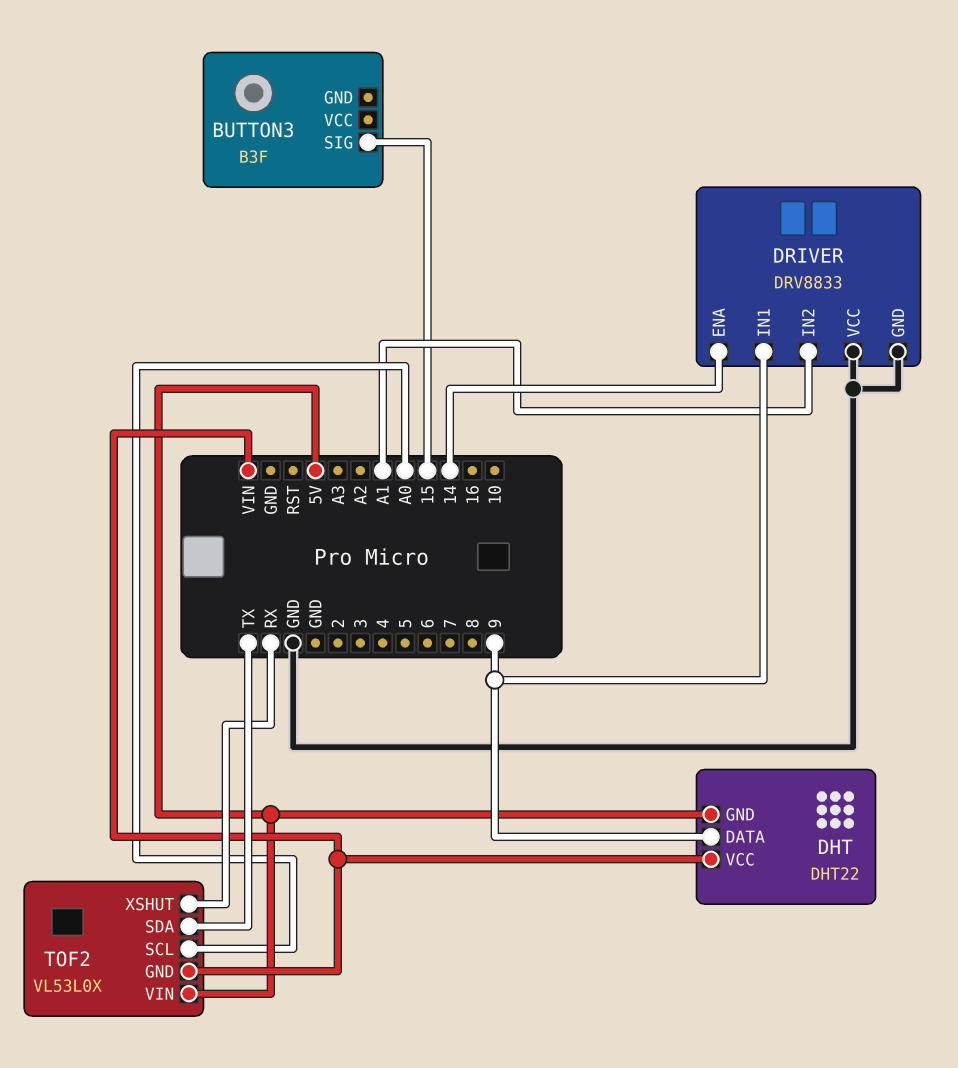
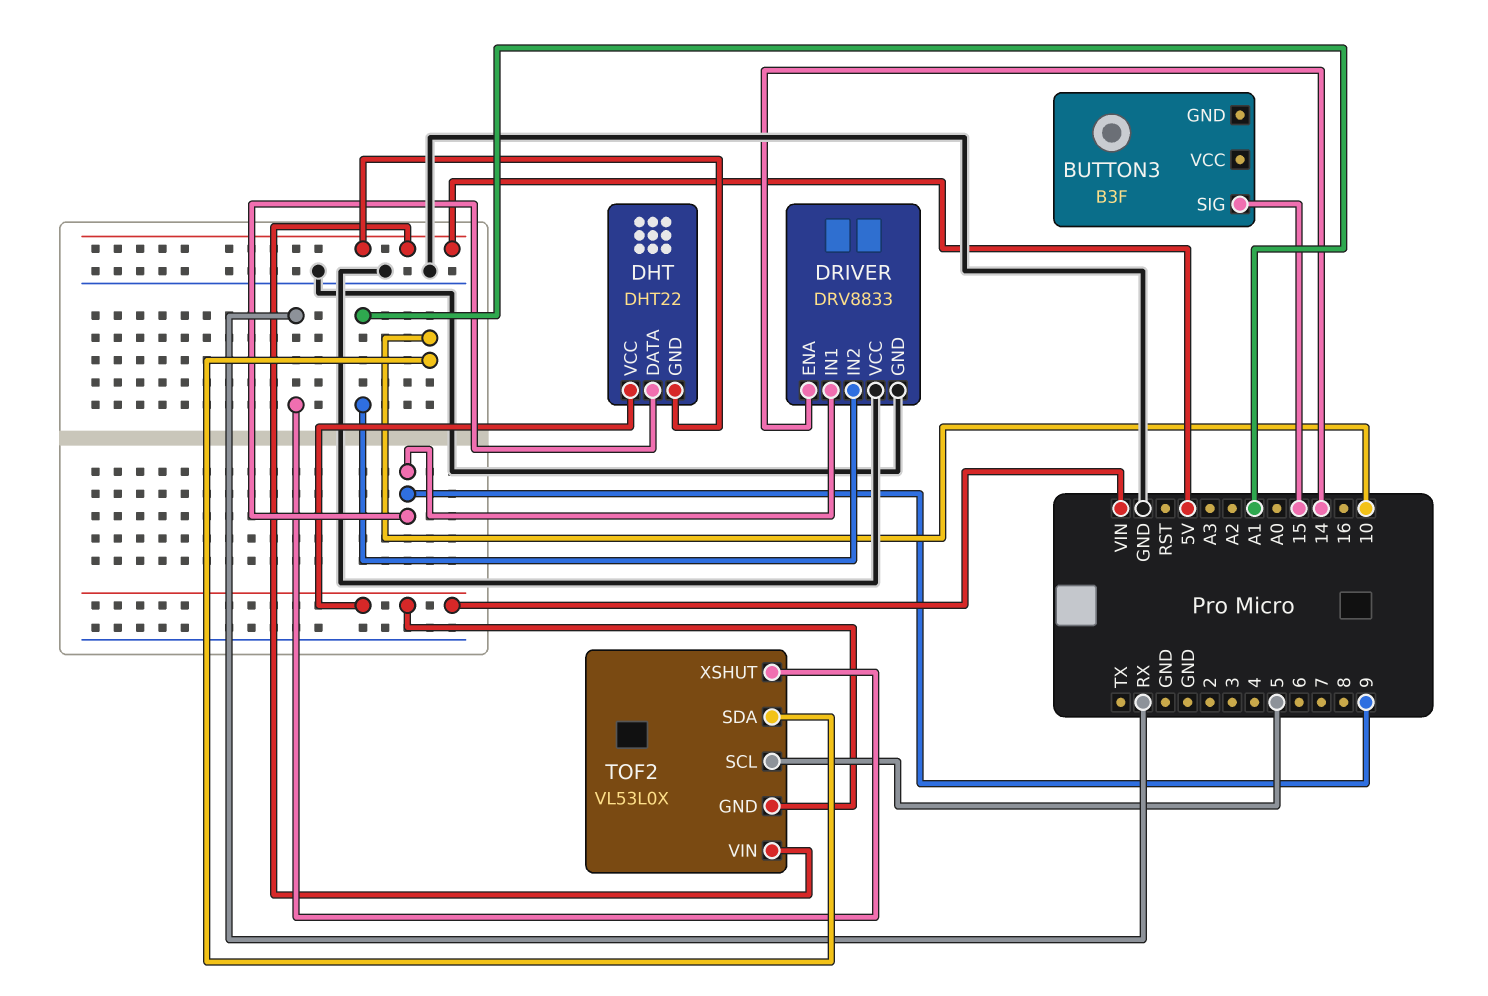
TOF2 pin SCL: A0 -> 5
TOF2 pin SDA: TX -> 10

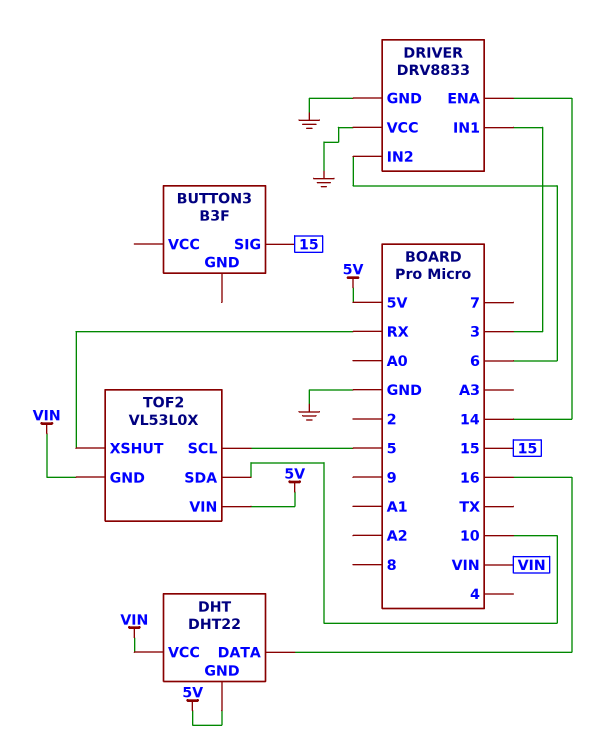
DHT pin DATA: 9 -> 16
DRIVER pin IN1: 9 -> 3
DRIVER pin IN2: A1 -> 6

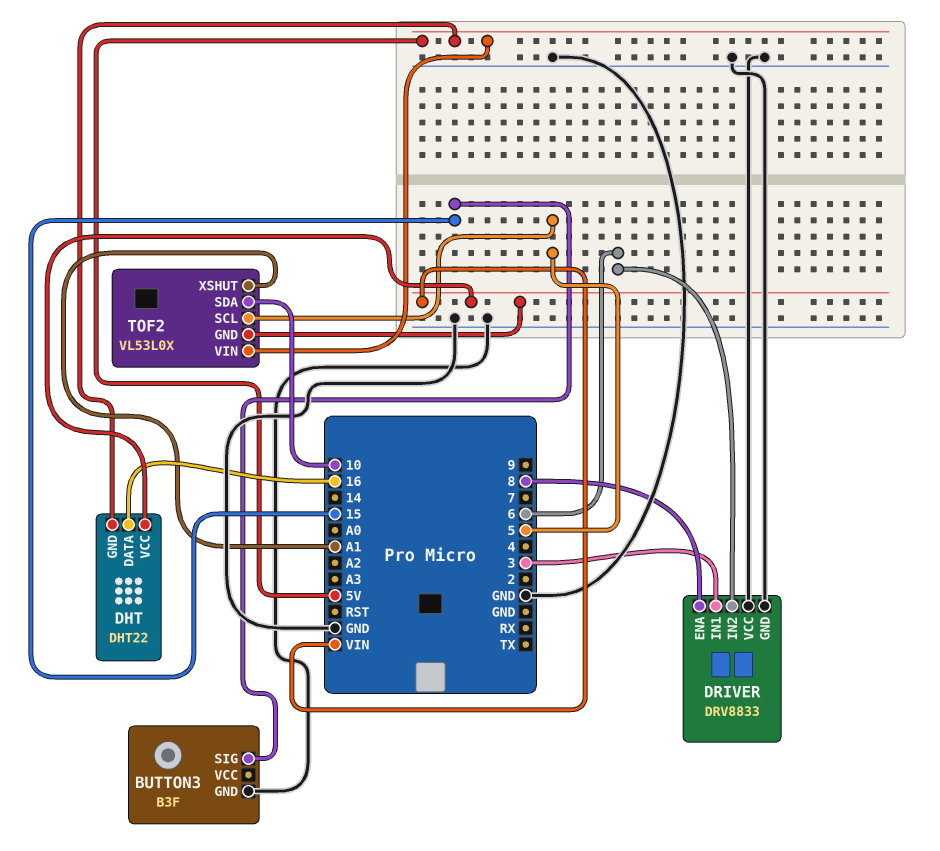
BUTTON3 pin GND: none -> GND
DRIVER pin ENA: 14 -> 8
TOF2 pin XSHUT: RX -> A1

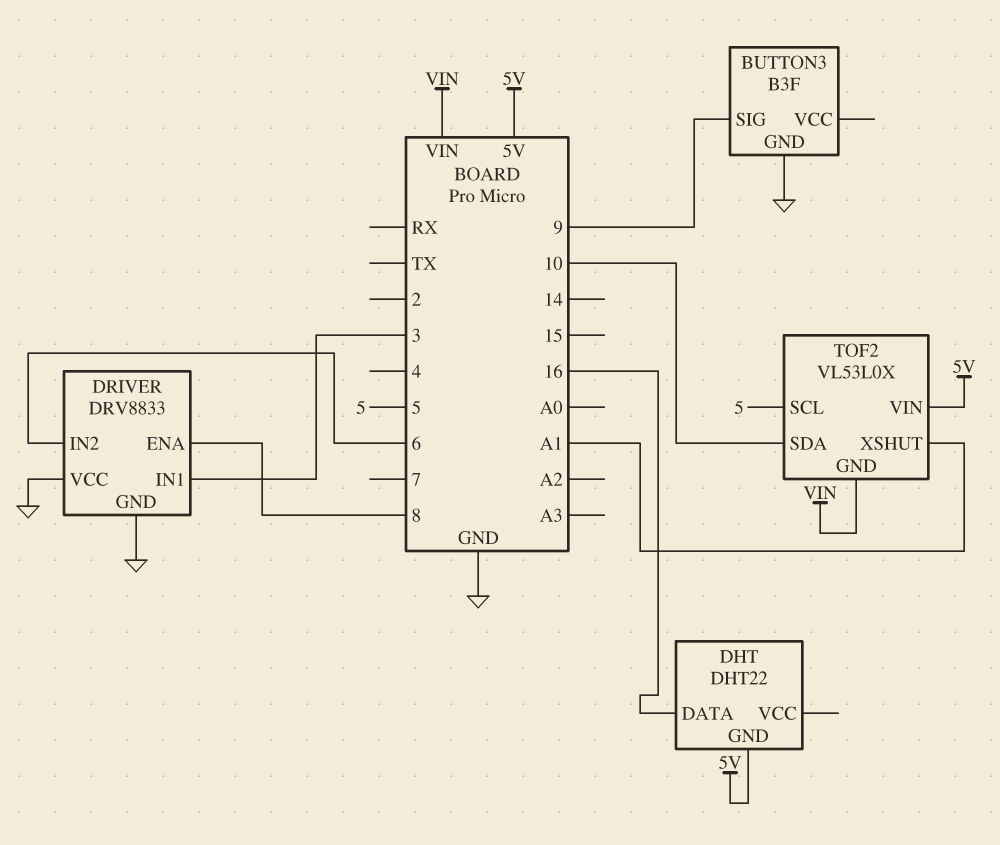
BUTTON3 pin SIG: 15 -> 9
DHT pin VCC: VIN -> none

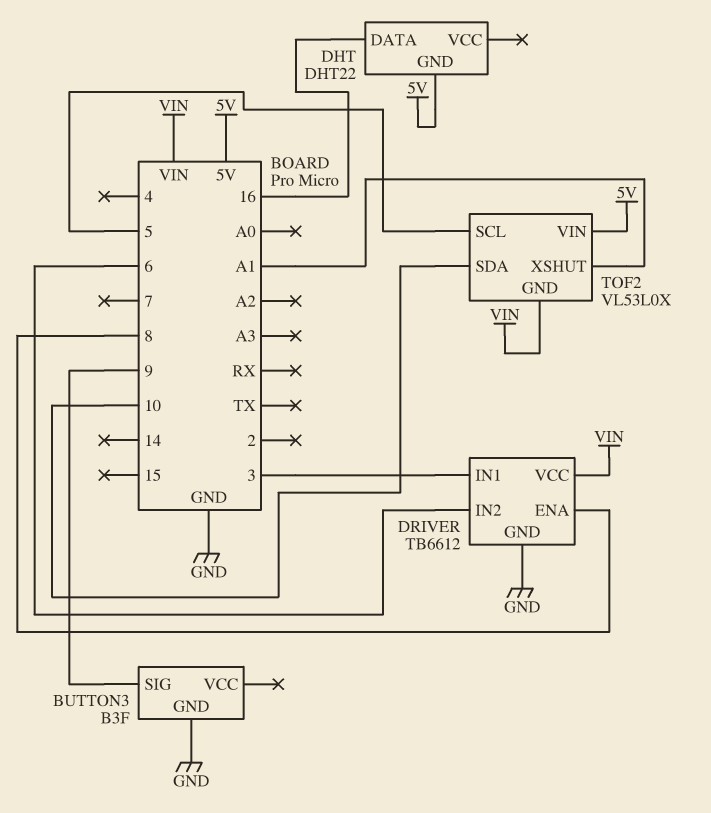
DRIVER: DRV8833 -> TB6612
DRIVER pin VCC: GND -> VIN

